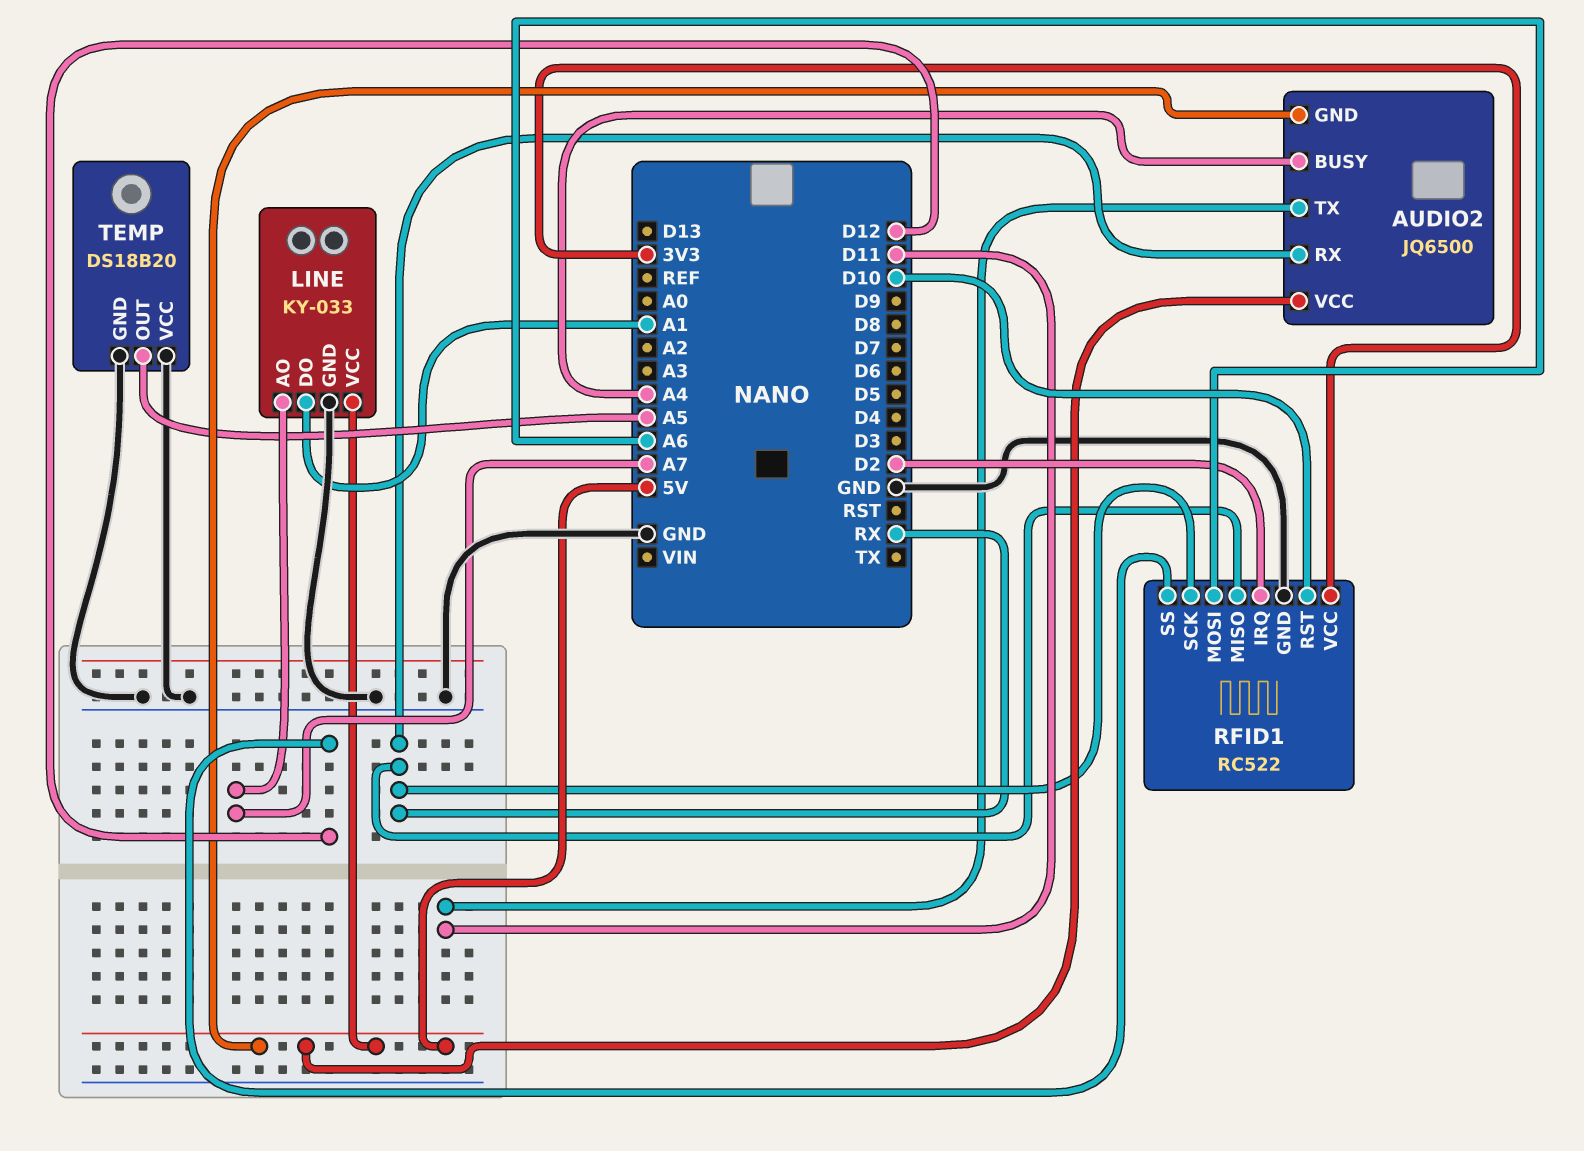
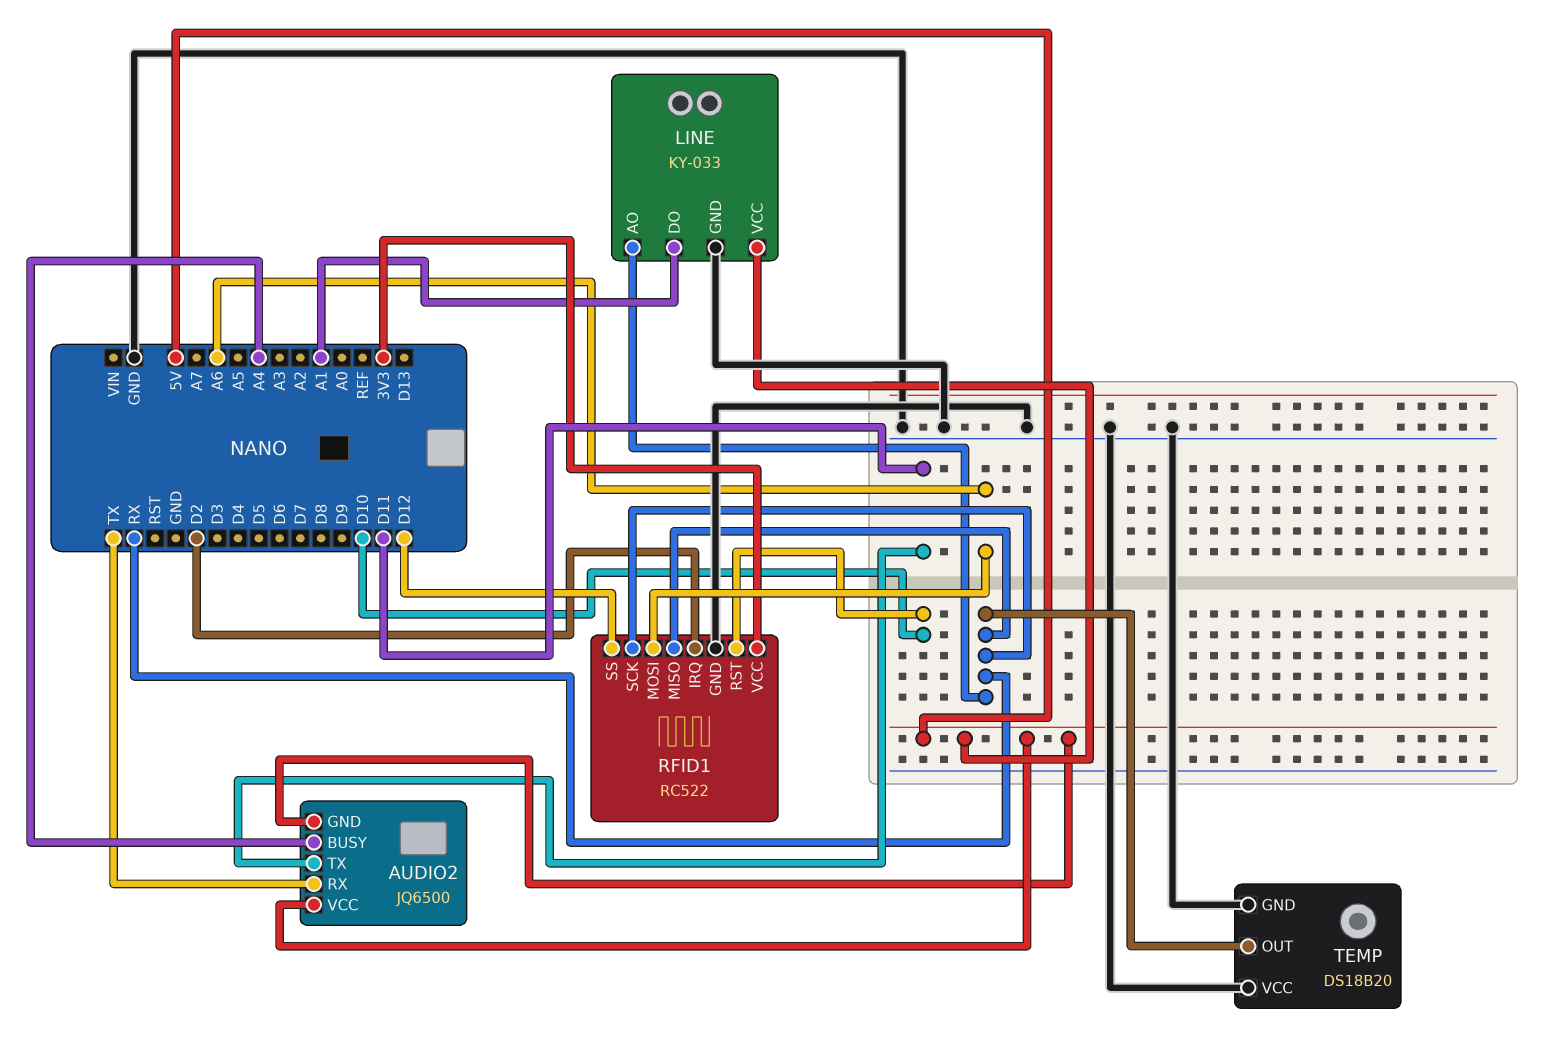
AUDIO2 pin RX: RX -> TX
LINE pin AO: A7 -> RX
TEMP pin OUT: A5 -> RX

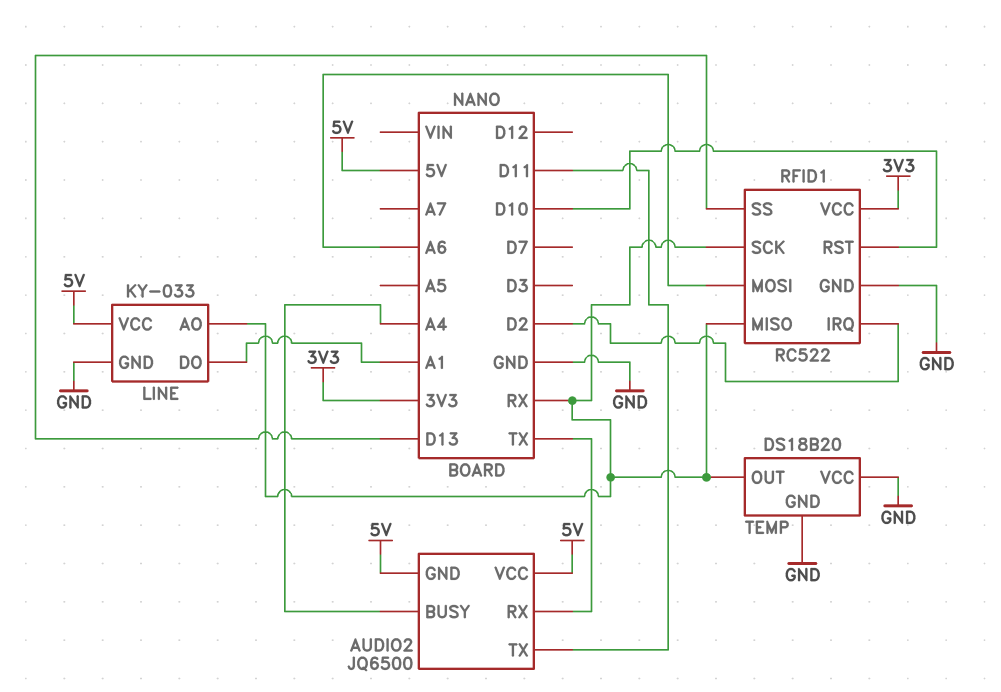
RFID1 pin SS: D12 -> D13

